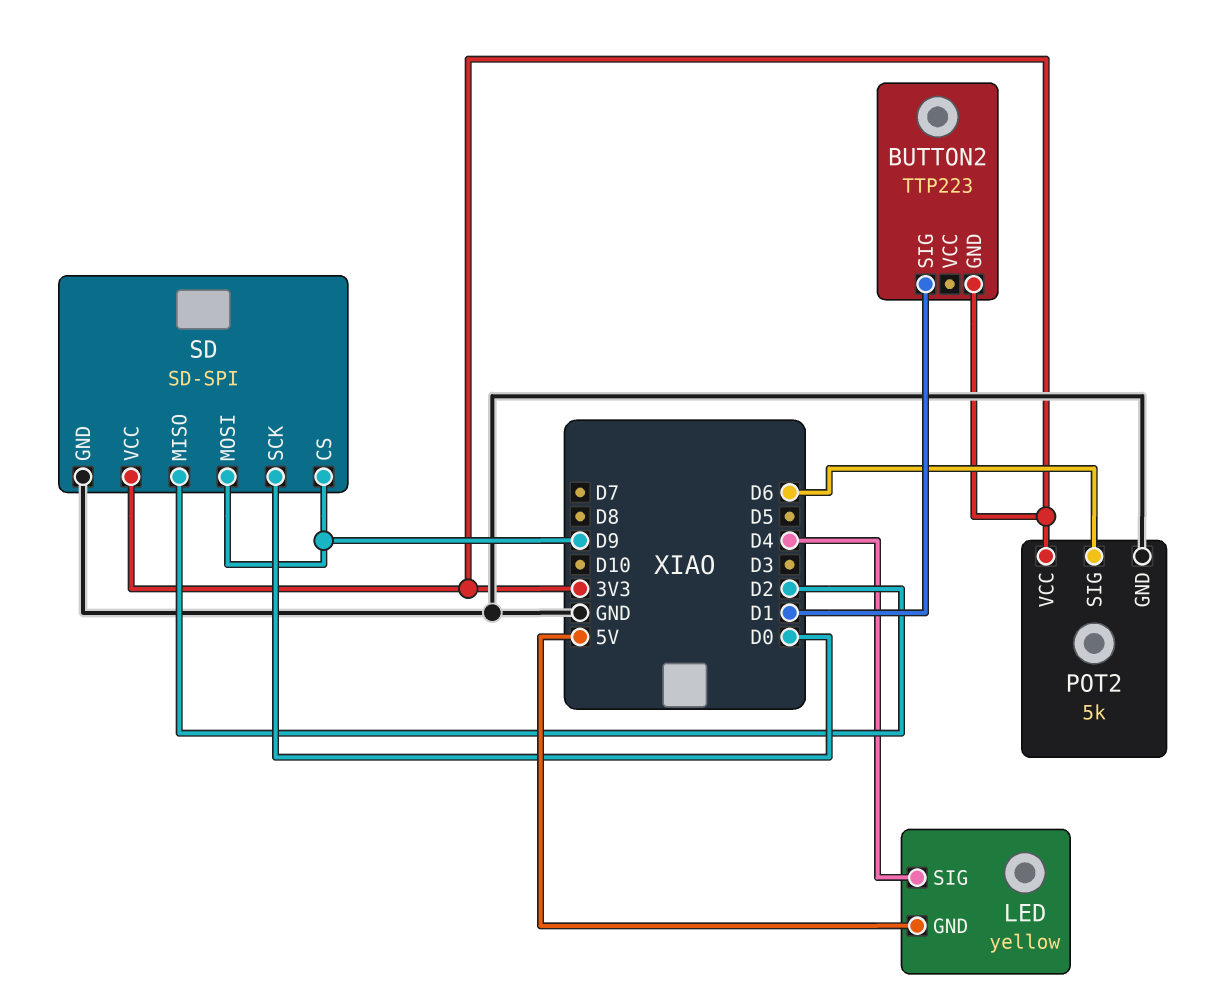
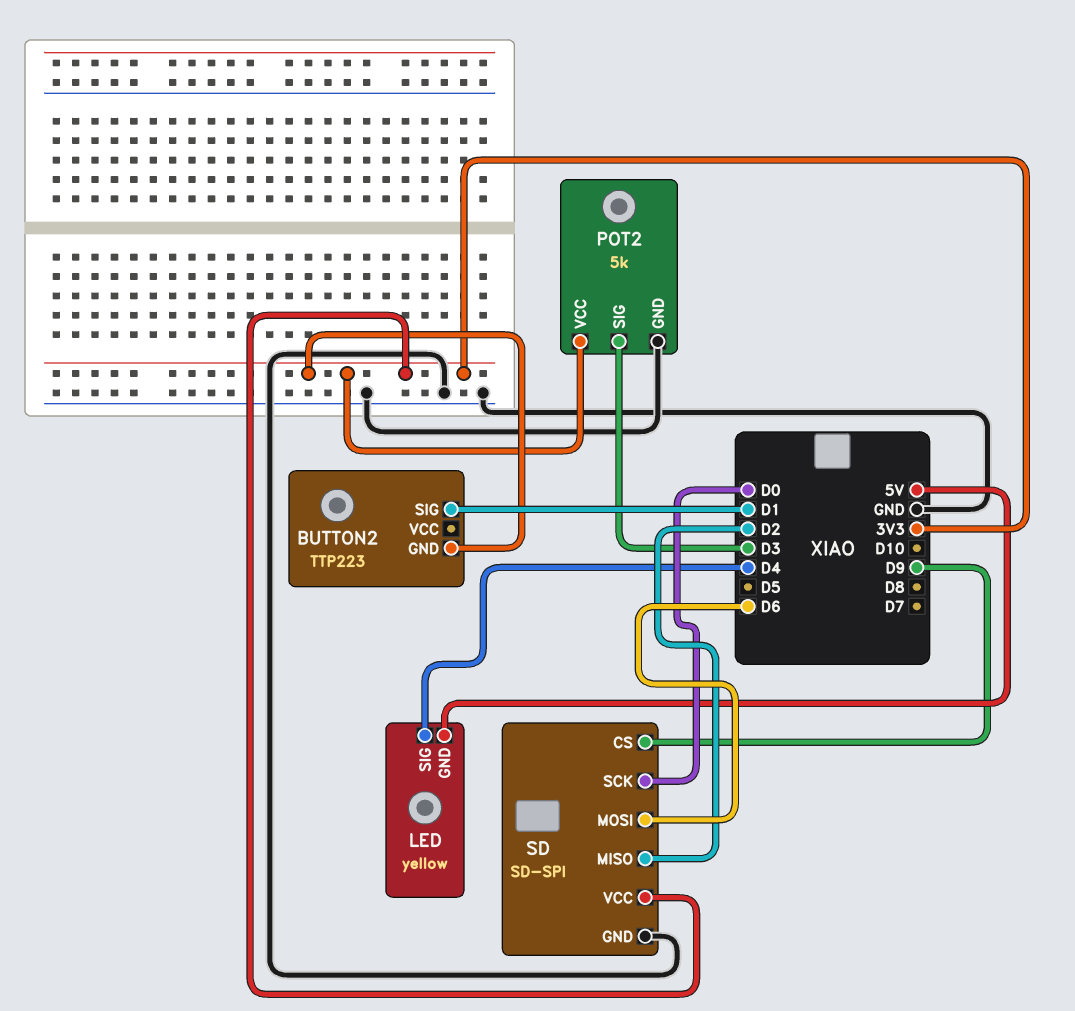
POT2 pin SIG: D6 -> D3
SD pin MOSI: D9 -> D6

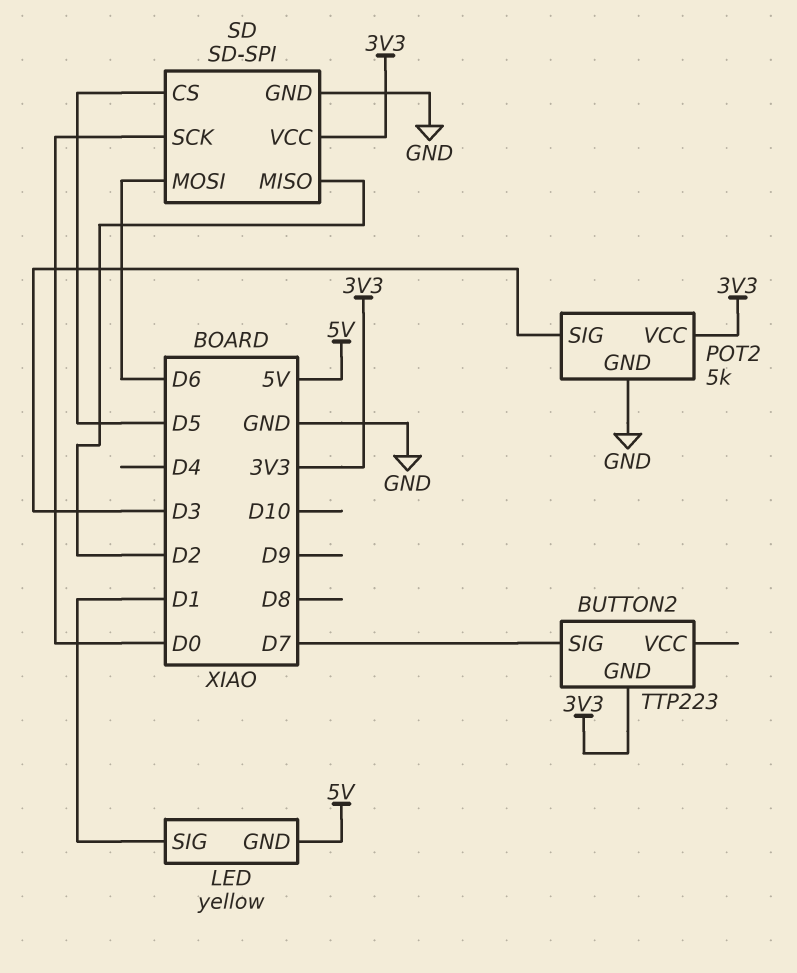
BUTTON2 pin SIG: D1 -> D7
LED pin SIG: D4 -> D1
SD pin CS: D9 -> D5

